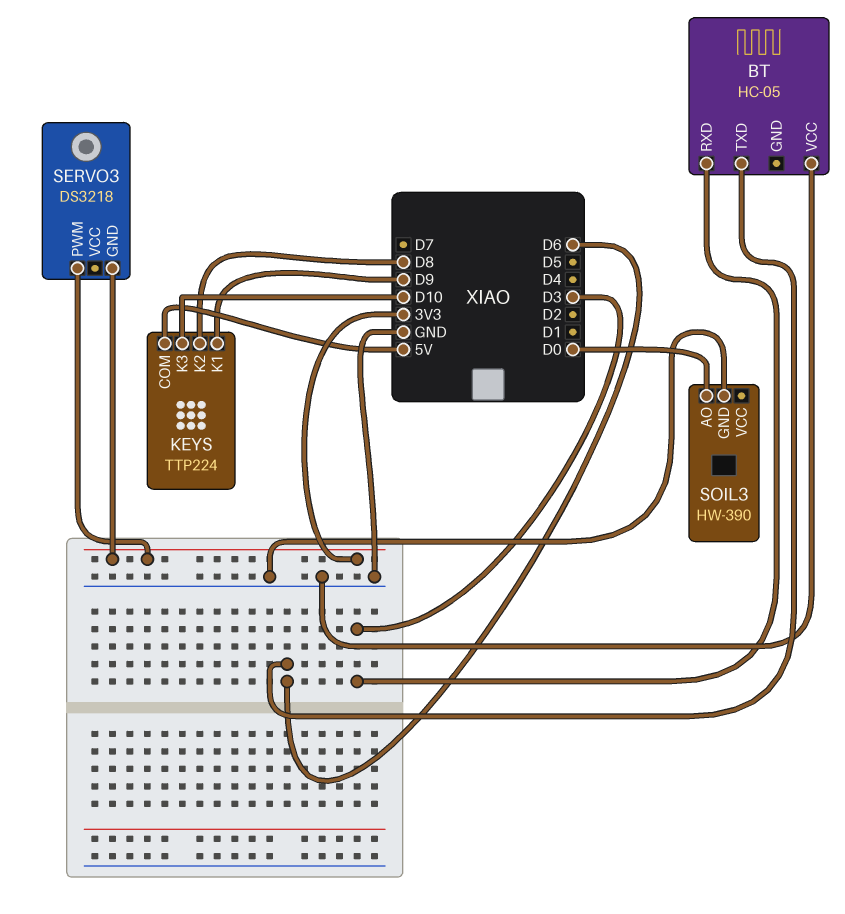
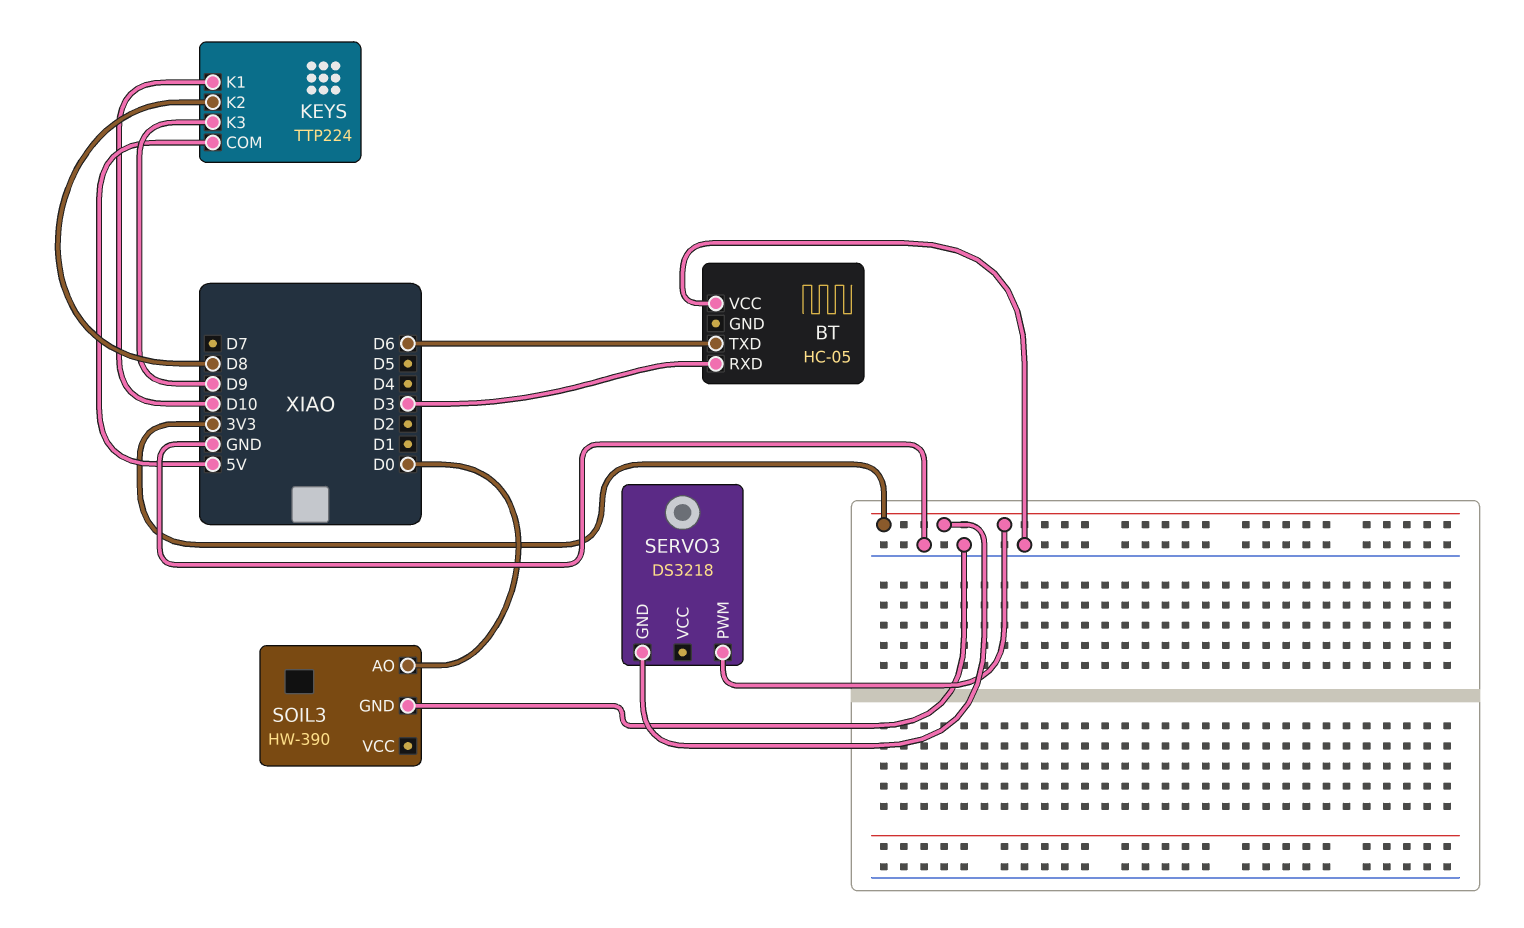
KEYS pin K1: D9 -> D10
KEYS pin K3: D10 -> D9

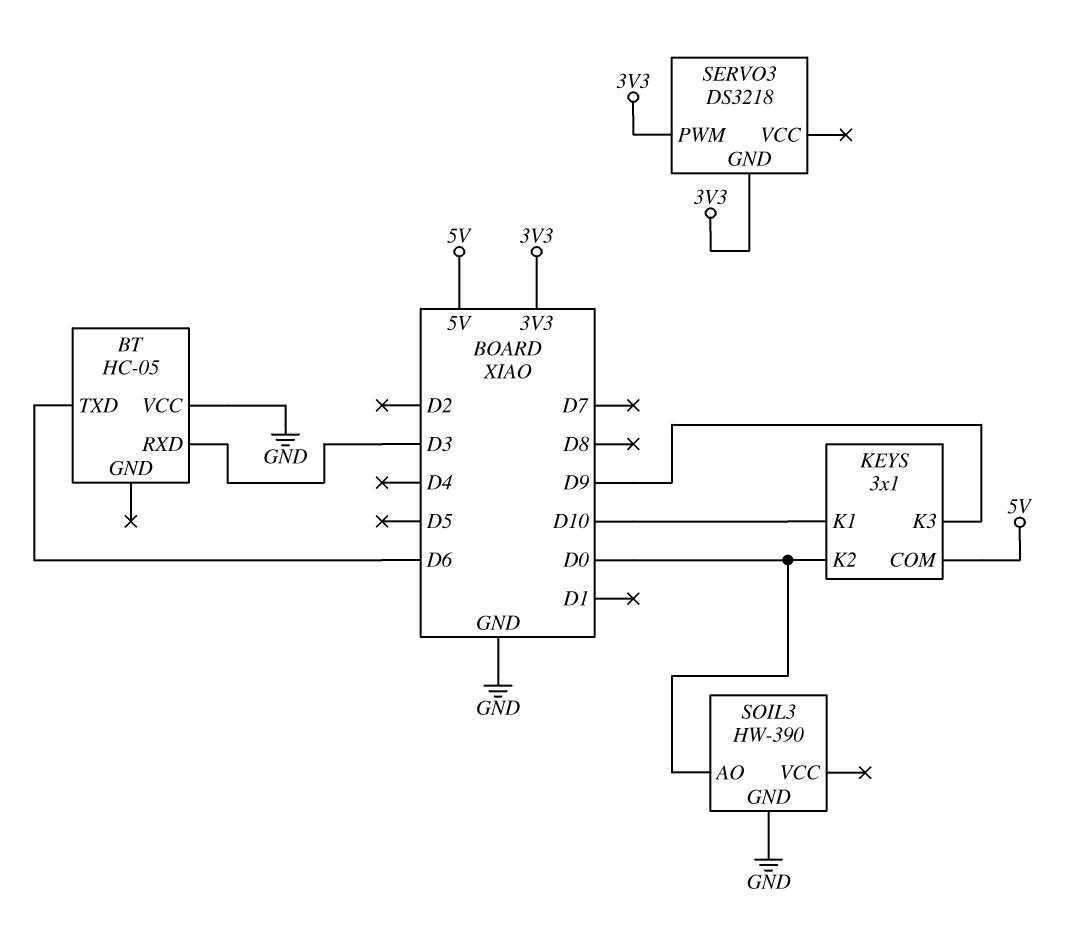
KEYS: TTP224 -> 3x1
KEYS pin K2: D8 -> D0

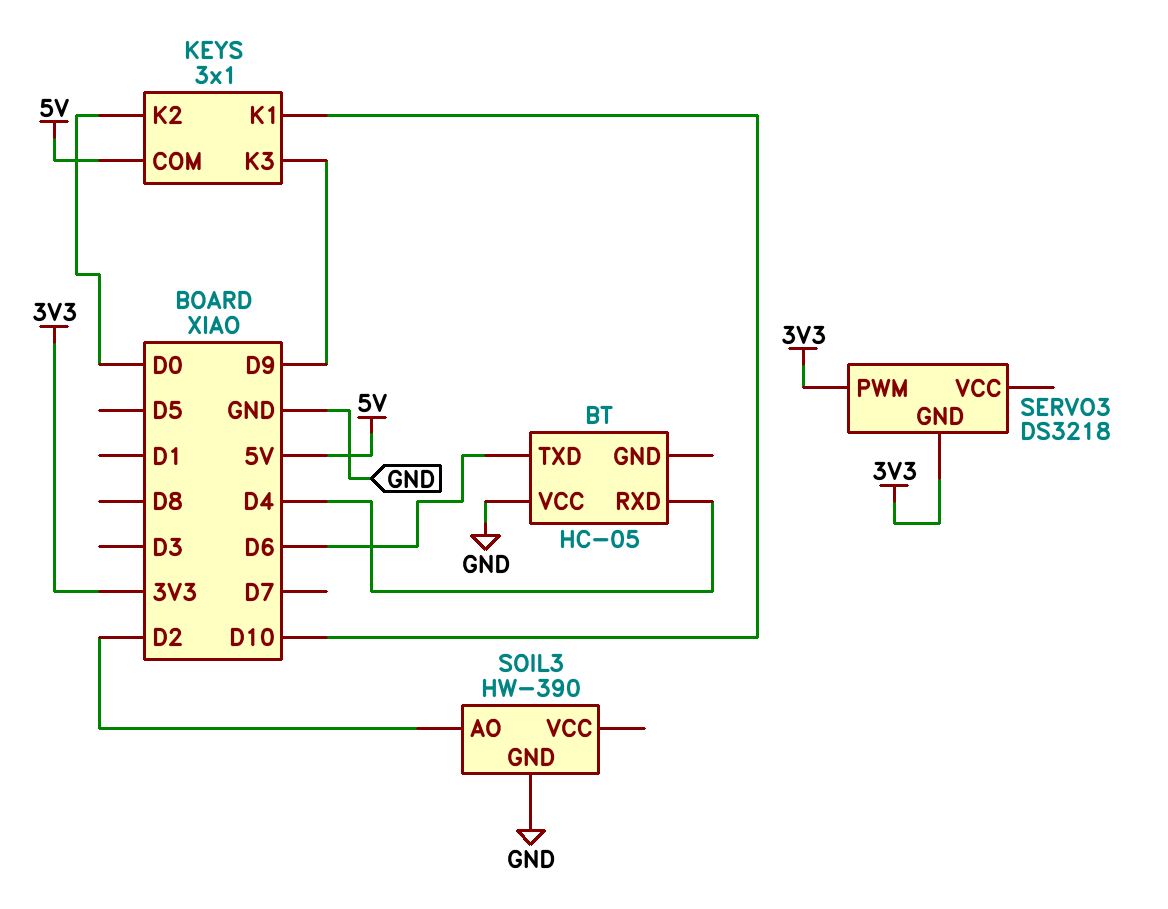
BT pin RXD: D3 -> D4
SOIL3 pin AO: D0 -> D2

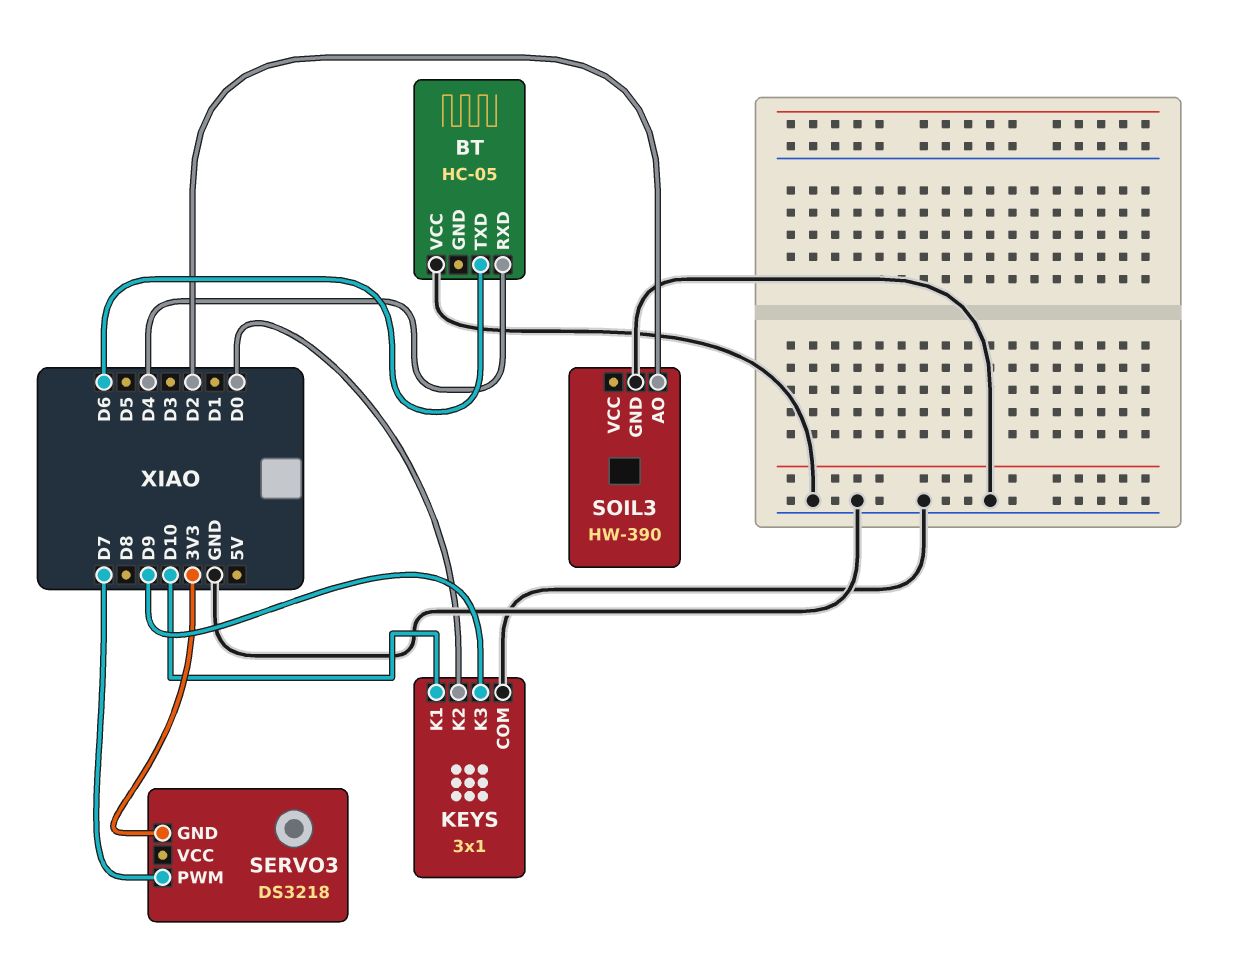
KEYS pin COM: 5V -> GND
SERVO3 pin PWM: 3V3 -> D7

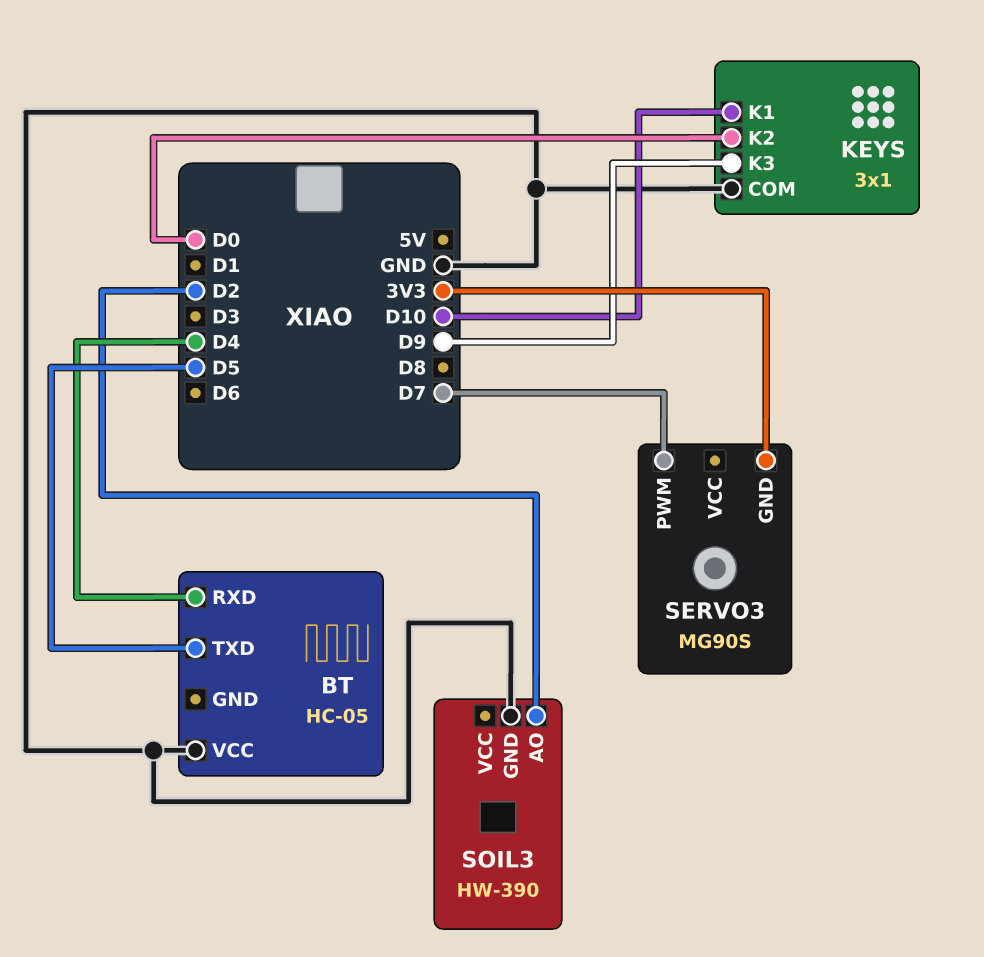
BT pin TXD: D6 -> D5
SERVO3: DS3218 -> MG90S

